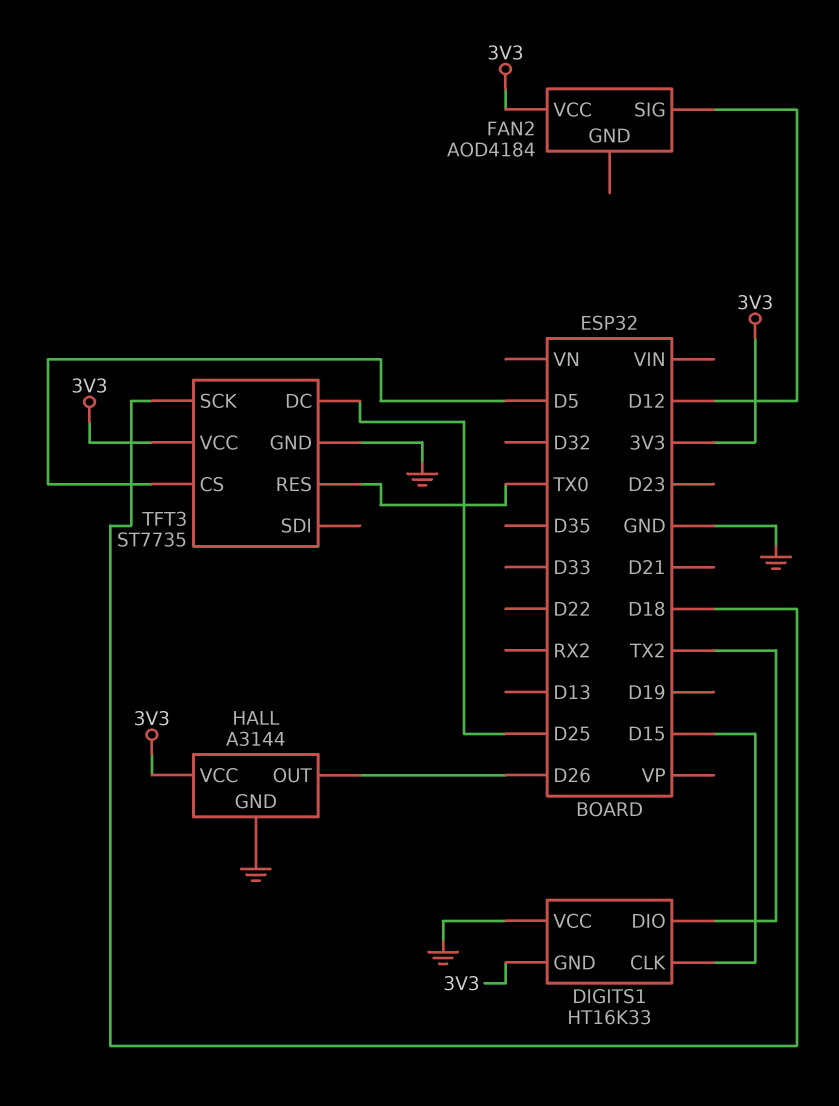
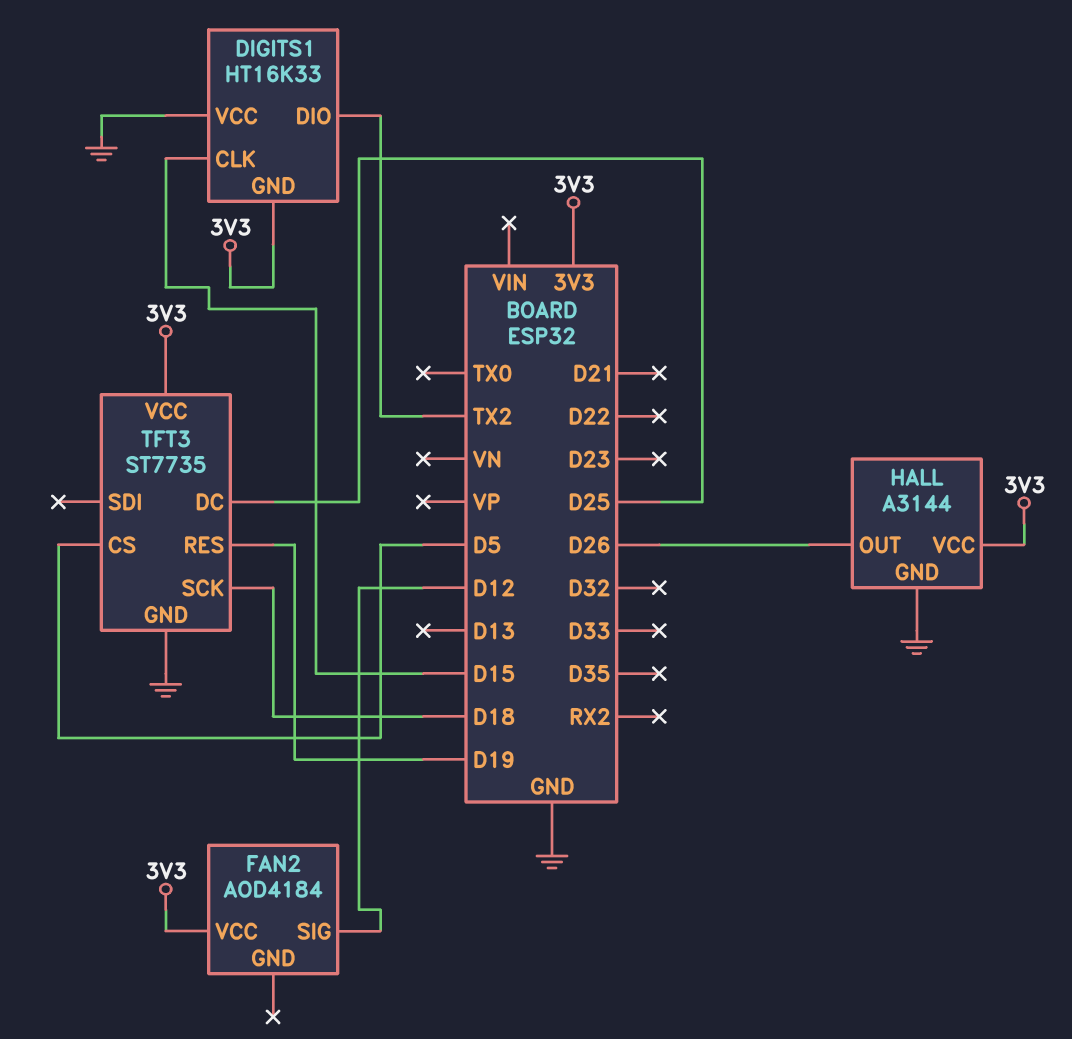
TFT3 pin RES: TX0 -> D19

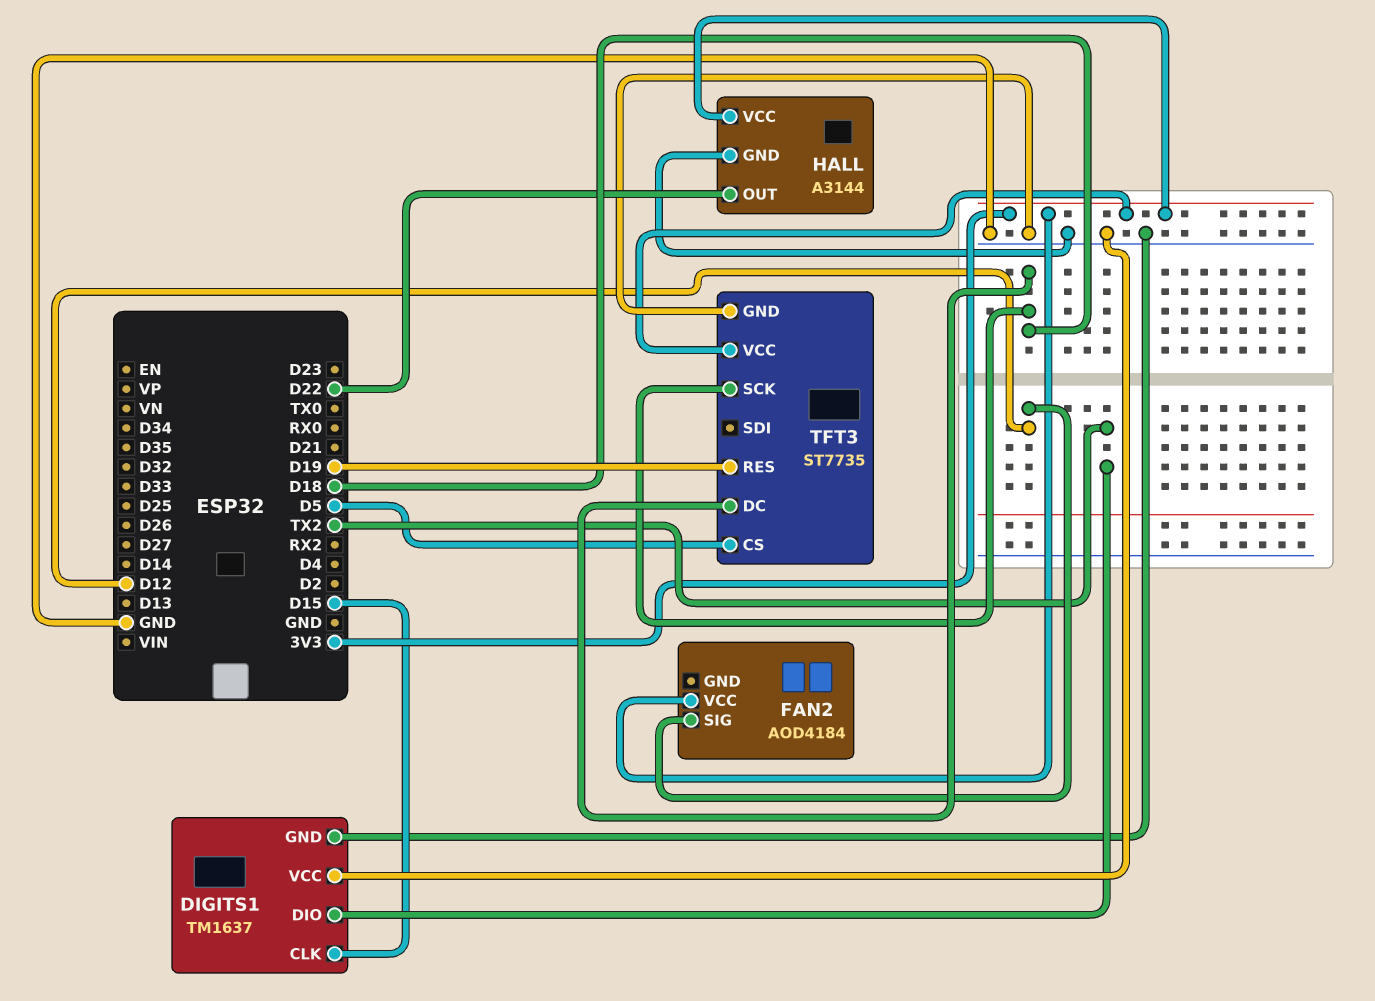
DIGITS1: HT16K33 -> TM1637
DIGITS1 pin GND: 3V3 -> GND
HALL pin OUT: D26 -> D22
TFT3 pin DC: D25 -> D18

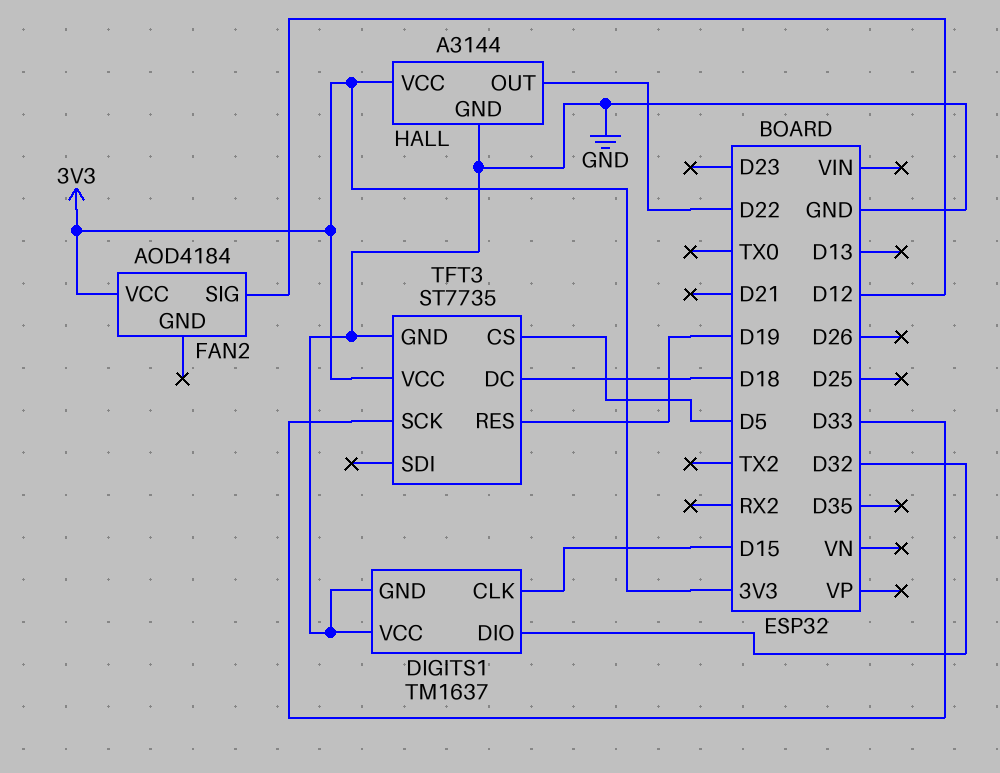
DIGITS1 pin DIO: TX2 -> D32
TFT3 pin SCK: D18 -> D33

